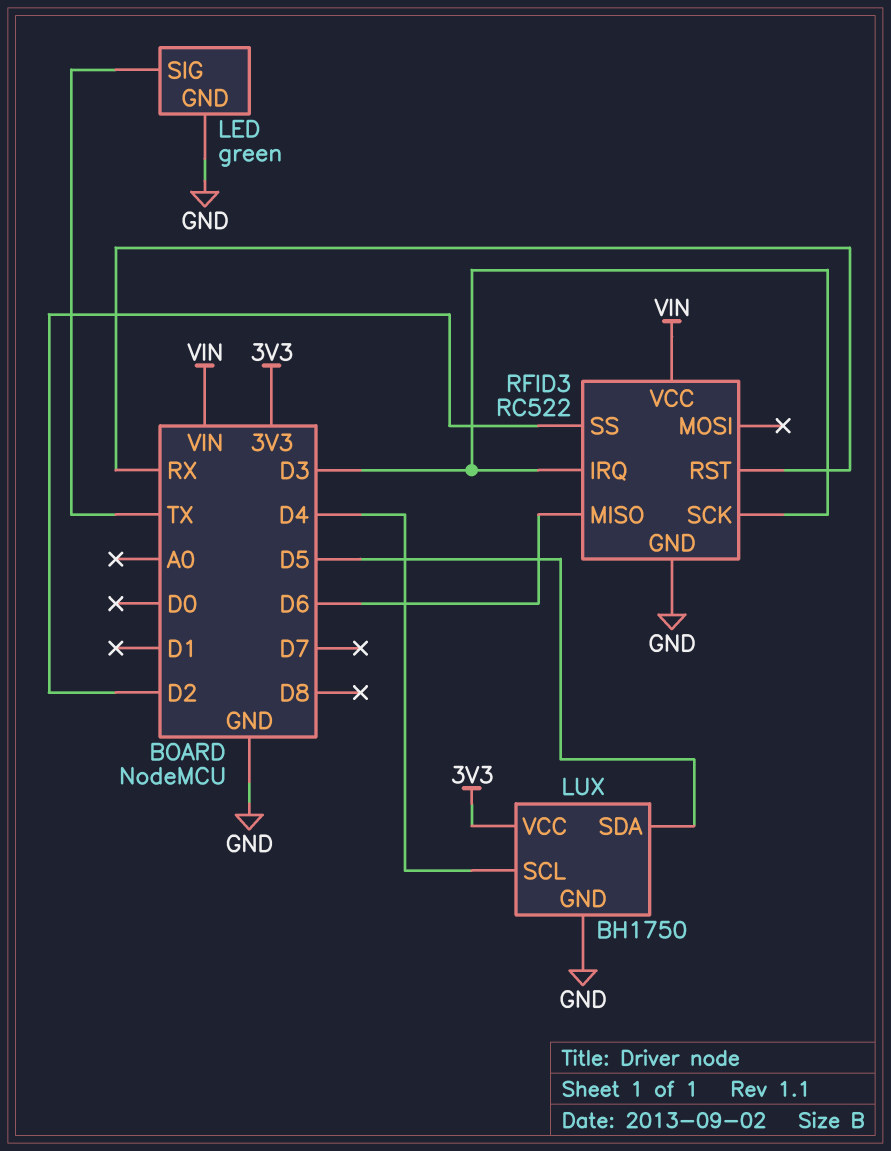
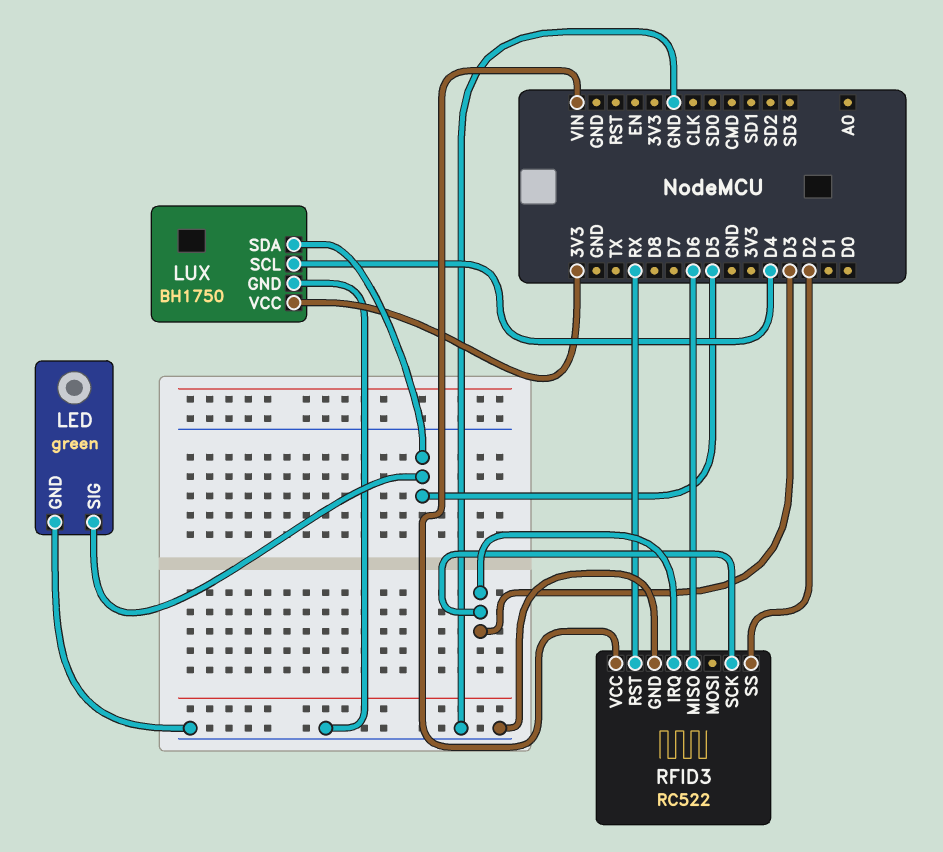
LED pin SIG: TX -> D5

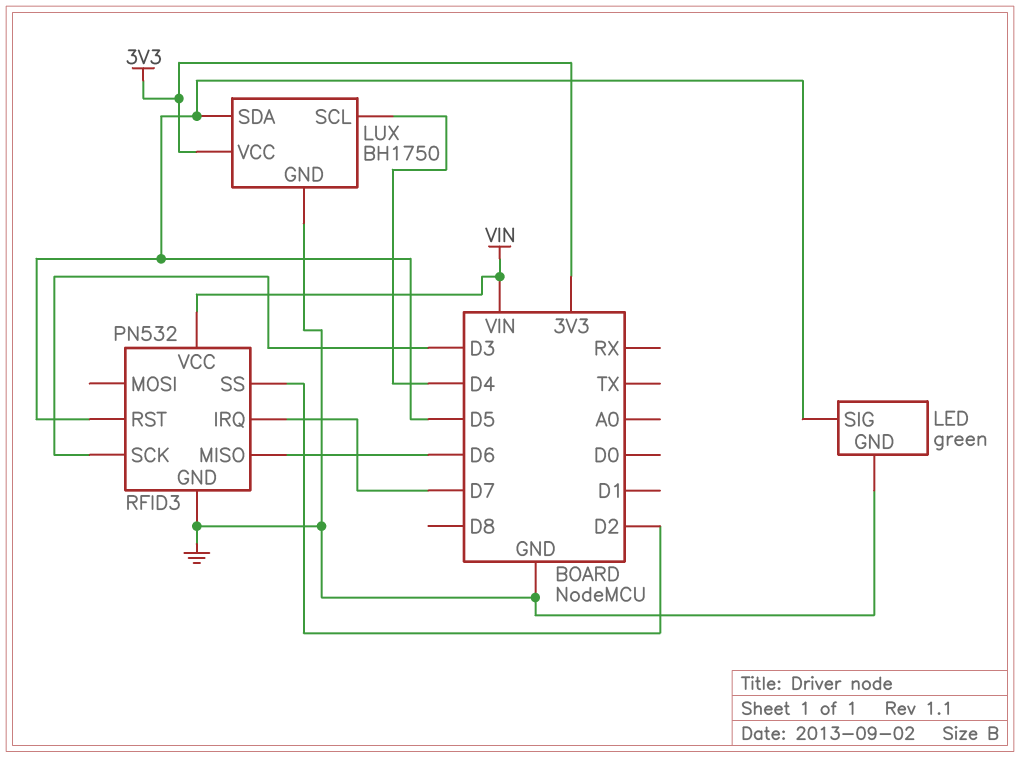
RFID3: RC522 -> PN532
RFID3 pin IRQ: D3 -> D7
RFID3 pin RST: RX -> D5

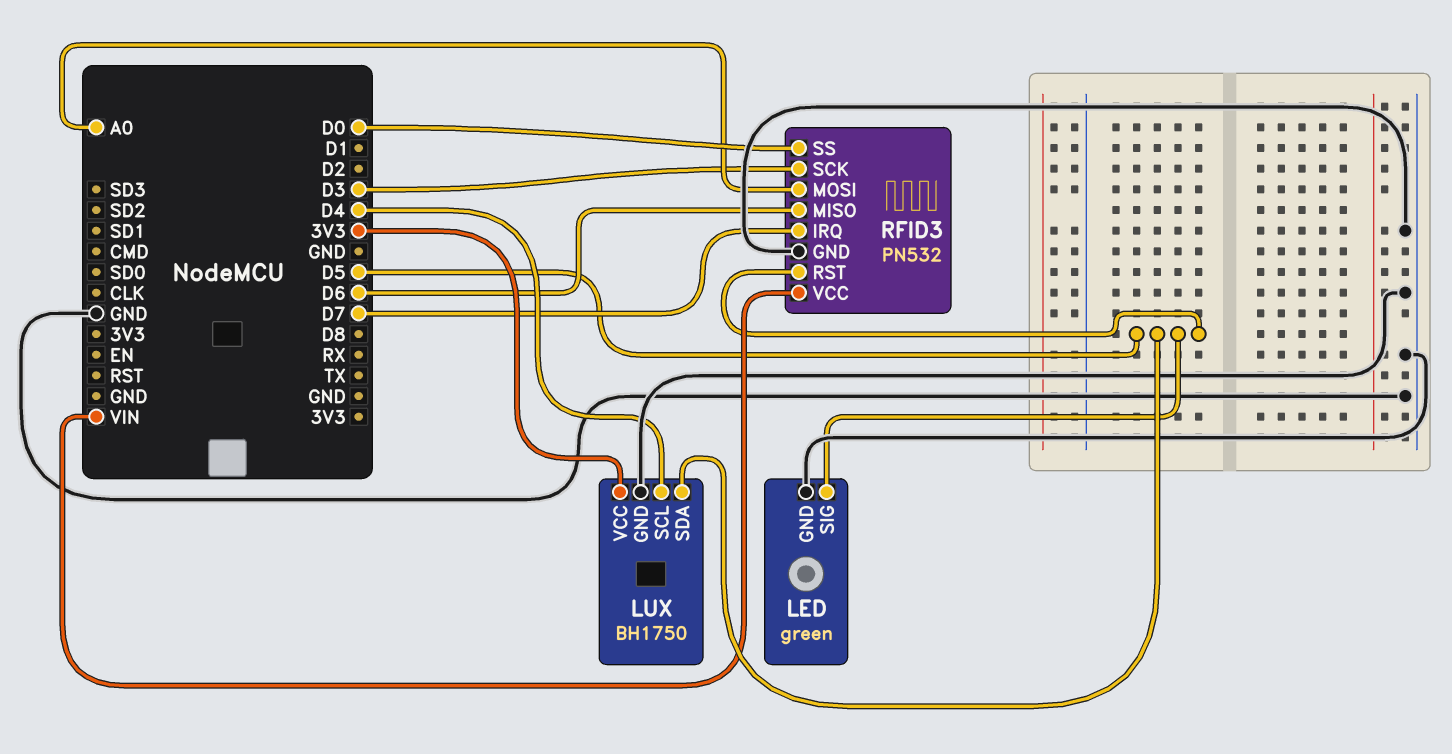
RFID3 pin MOSI: none -> A0
RFID3 pin SS: D2 -> D0

